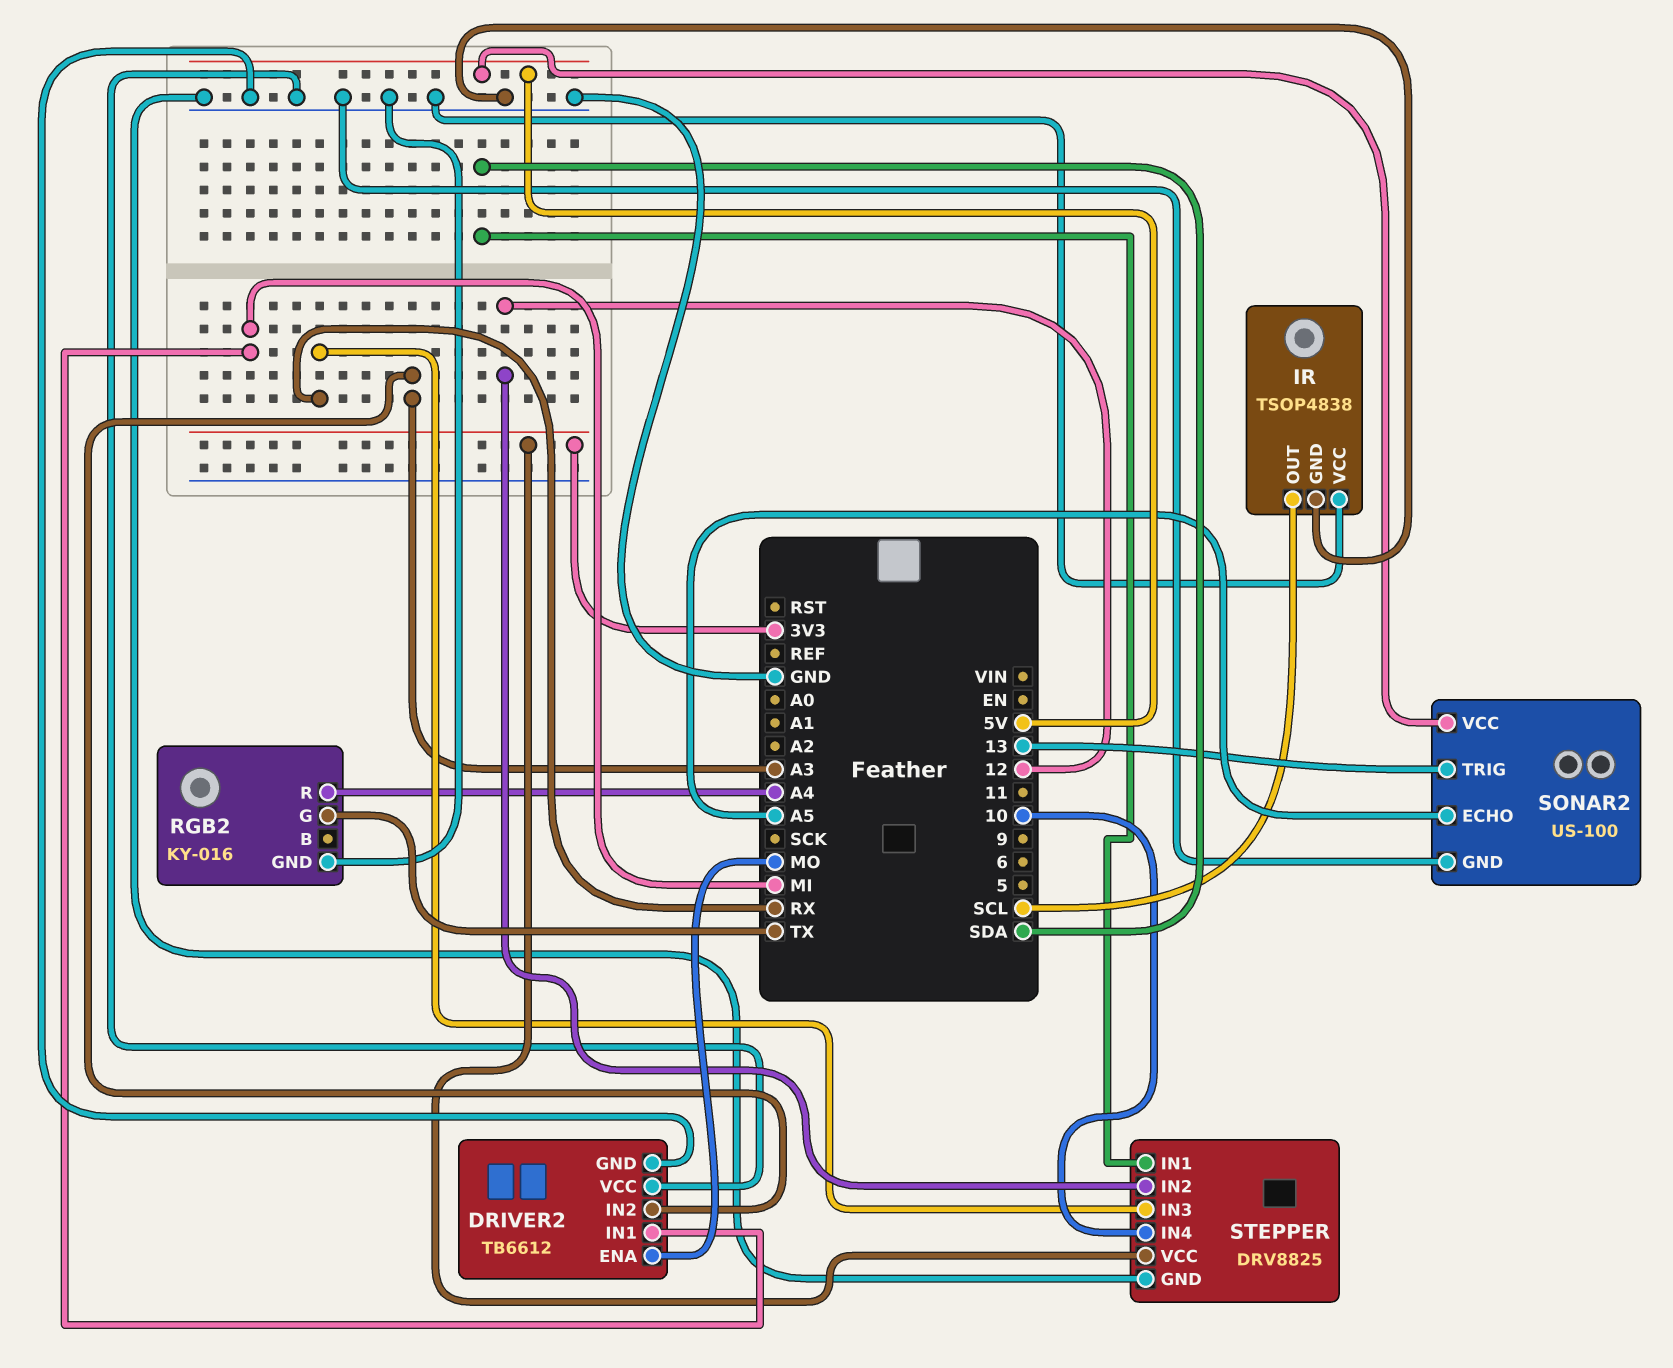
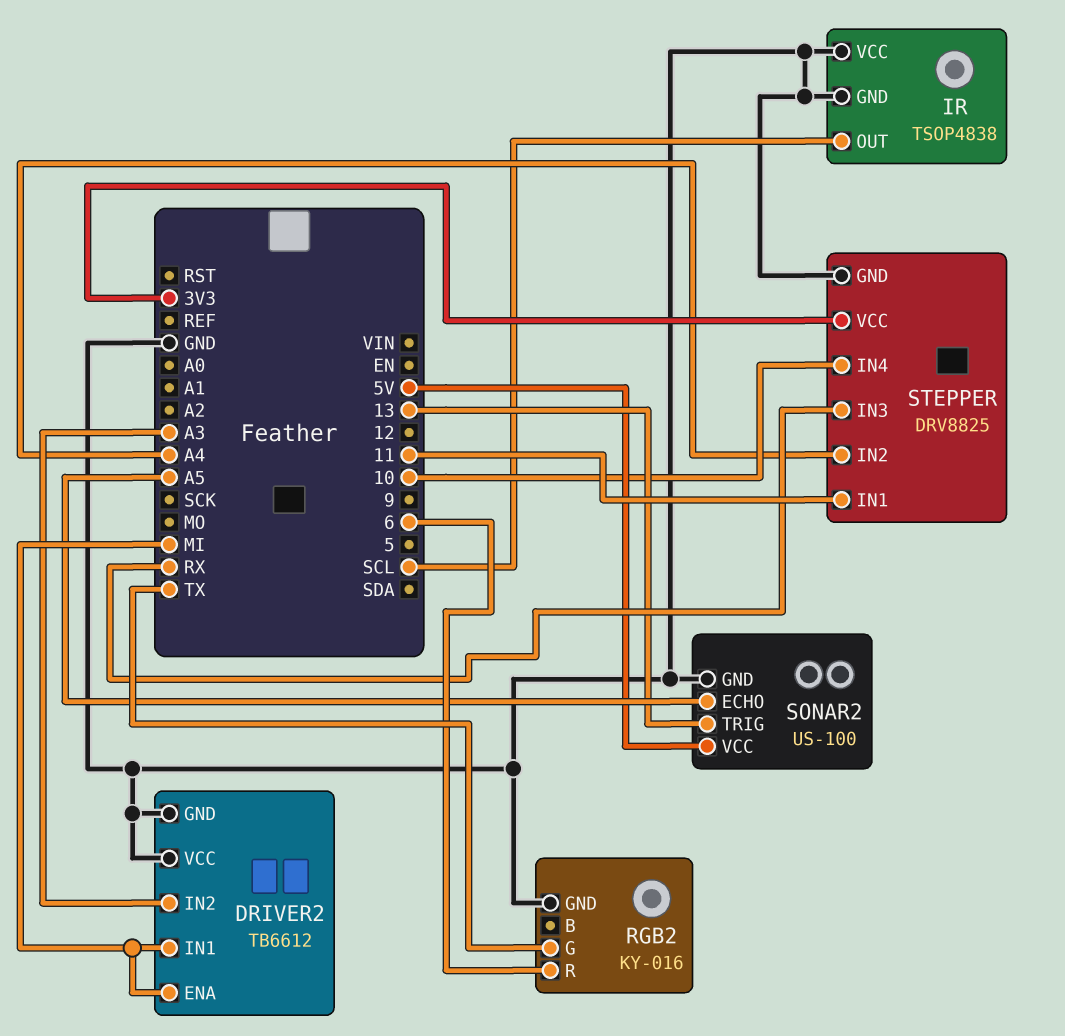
DRIVER2 pin ENA: MO -> MI
RGB2 pin R: A4 -> 6
STEPPER pin IN1: SDA -> 11
STEPPER pin IN2: 12 -> A4

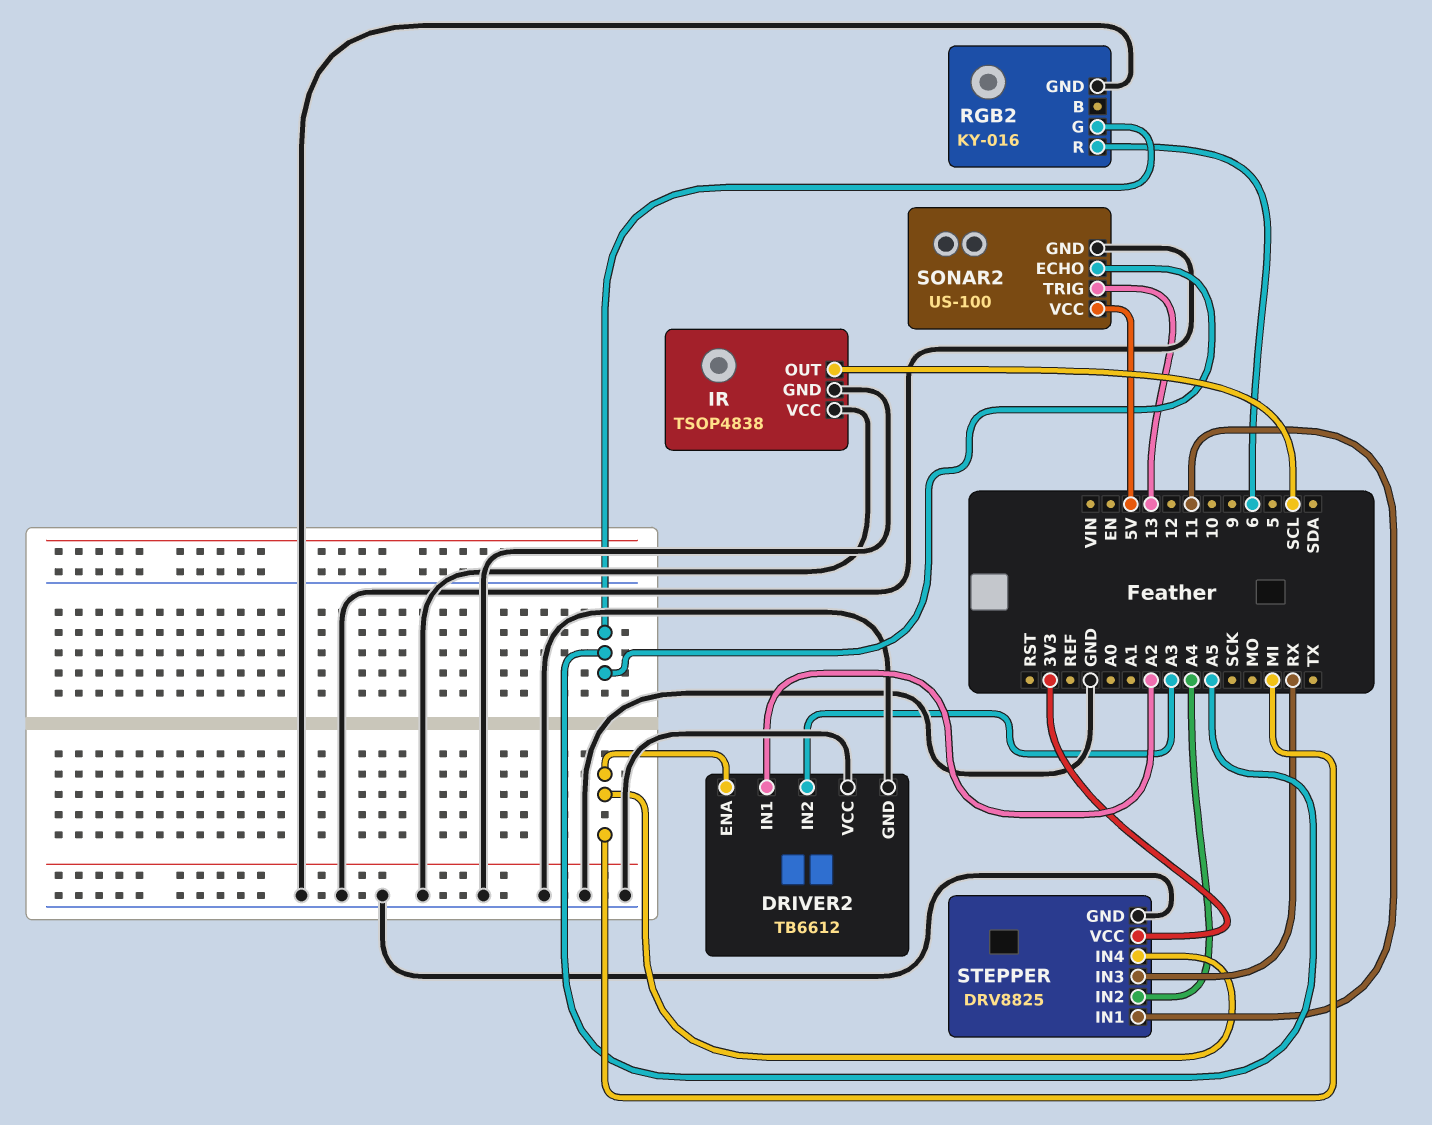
DRIVER2 pin IN1: MI -> A2
RGB2 pin G: TX -> A5
STEPPER pin IN4: 10 -> MI

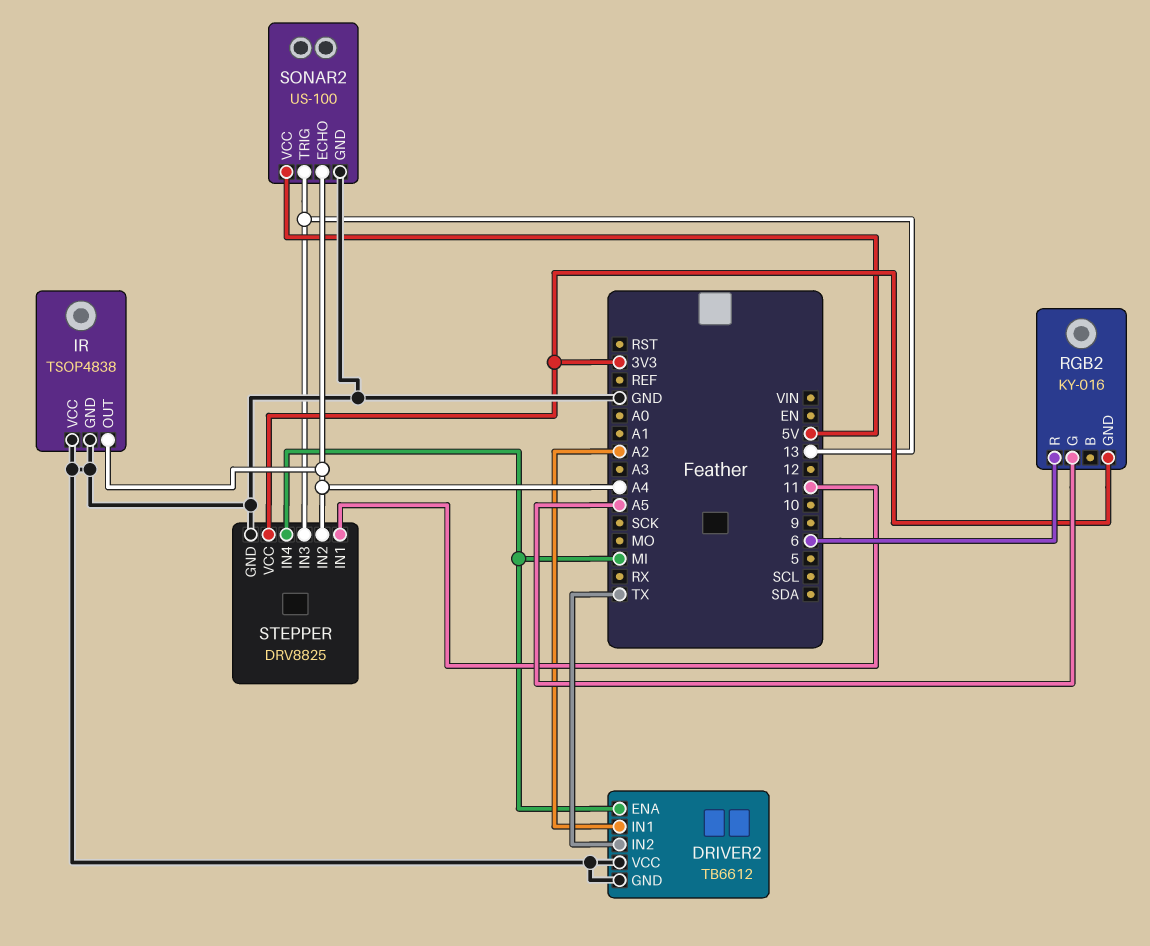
DRIVER2 pin IN2: A3 -> TX
IR pin OUT: SCL -> A4
RGB2 pin GND: GND -> 3V3
SONAR2 pin ECHO: A5 -> A4
STEPPER pin IN3: RX -> 13

